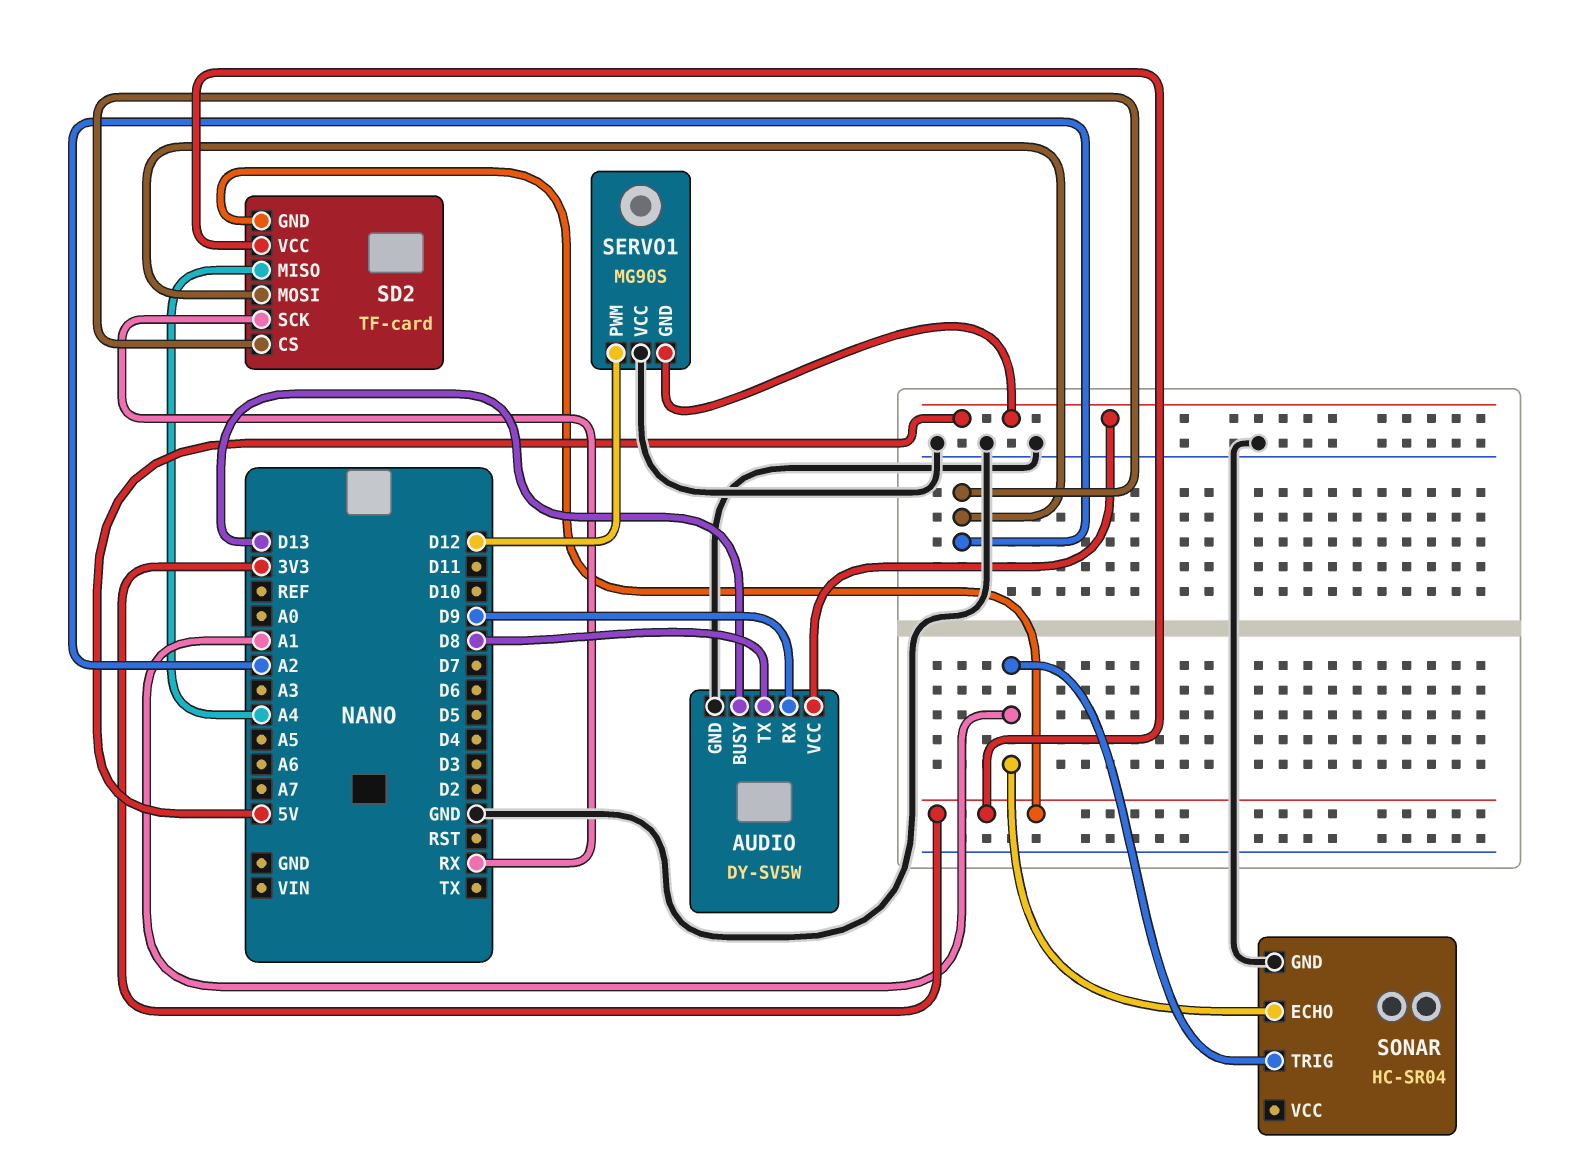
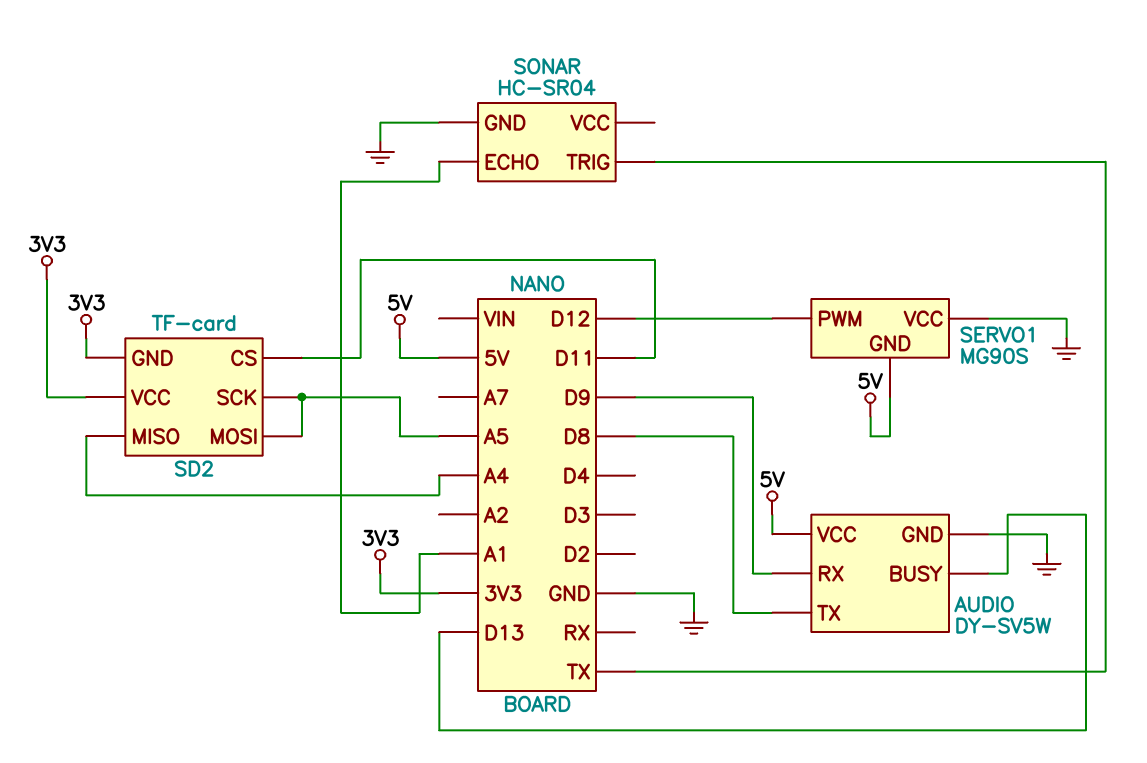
SD2 pin CS: A2 -> D11
SD2 pin MOSI: A2 -> A5
SD2 pin SCK: RX -> A5
SONAR pin TRIG: A1 -> TX

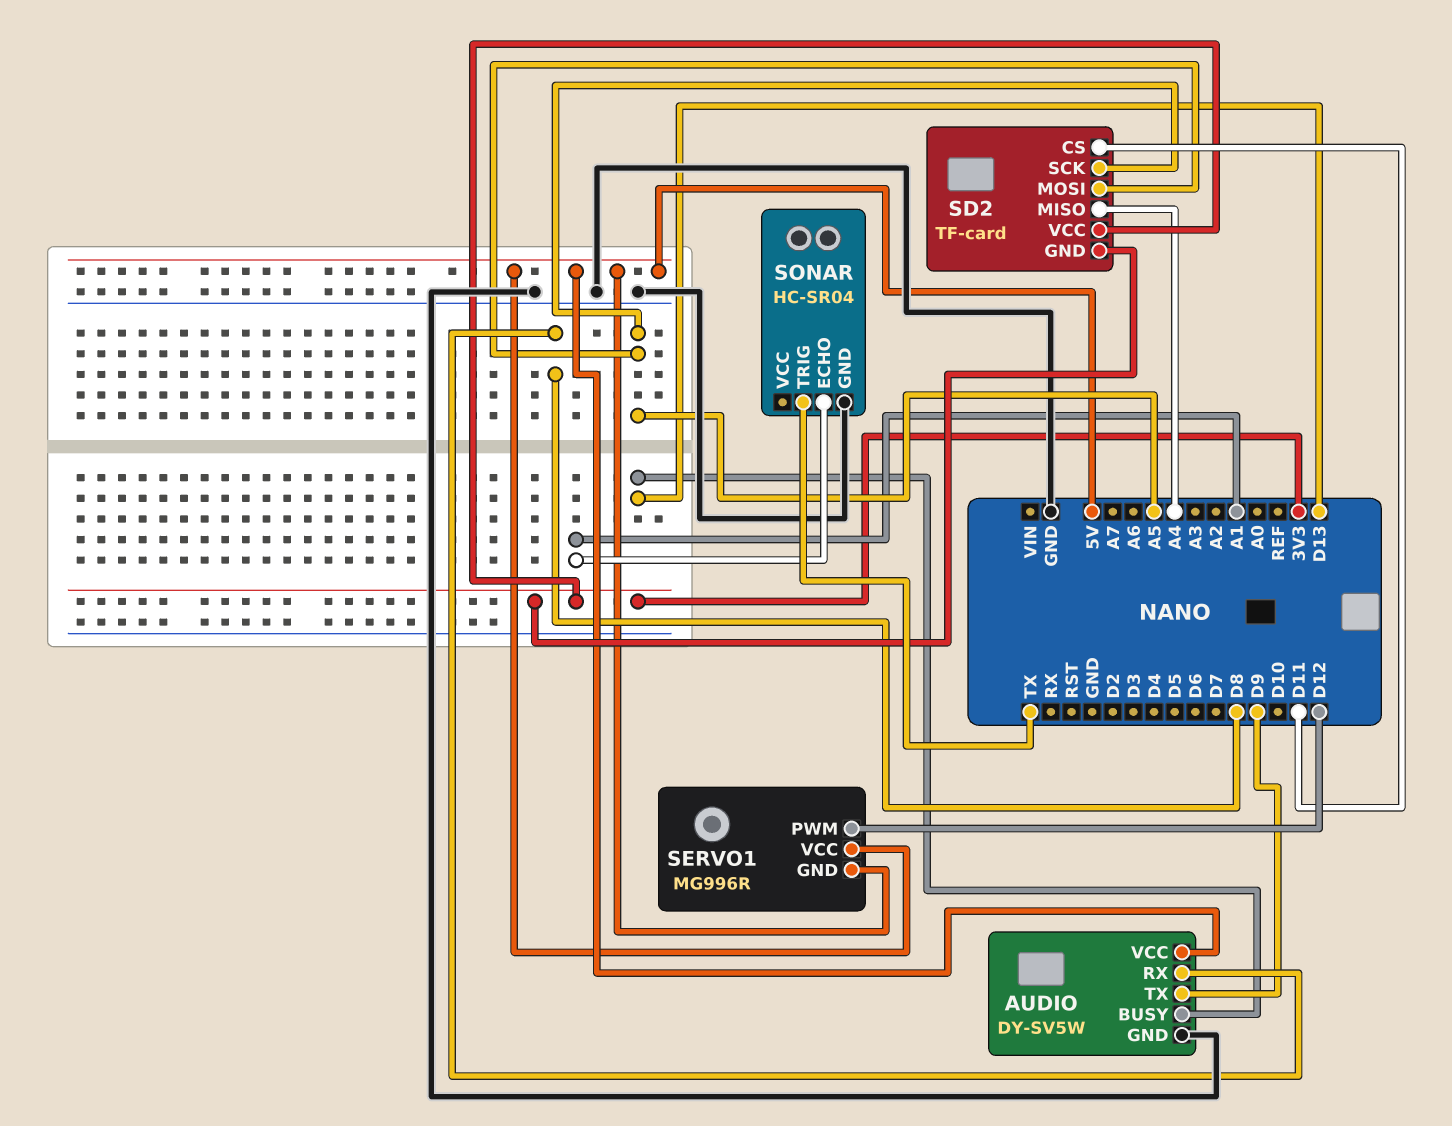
AUDIO pin RX: D9 -> D8
AUDIO pin TX: D8 -> D9
SERVO1: MG90S -> MG996R
SERVO1 pin VCC: GND -> 5V

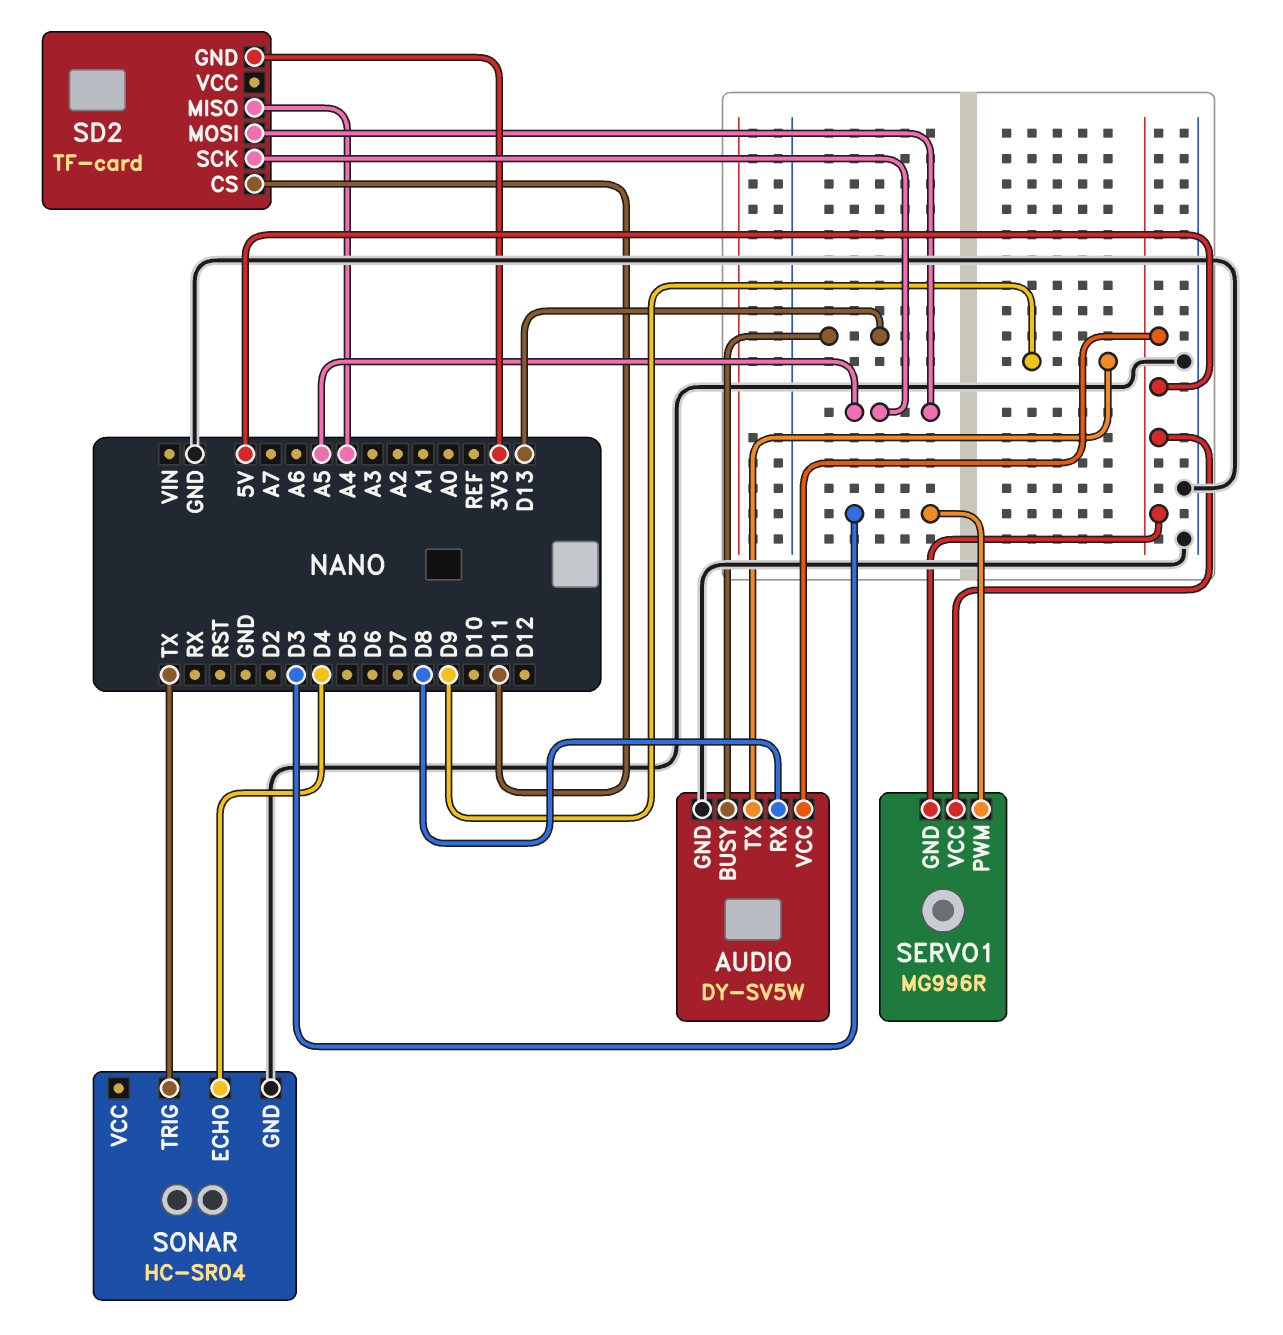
SD2 pin VCC: 3V3 -> none
SERVO1 pin PWM: D12 -> D3
SONAR pin ECHO: A1 -> D4

